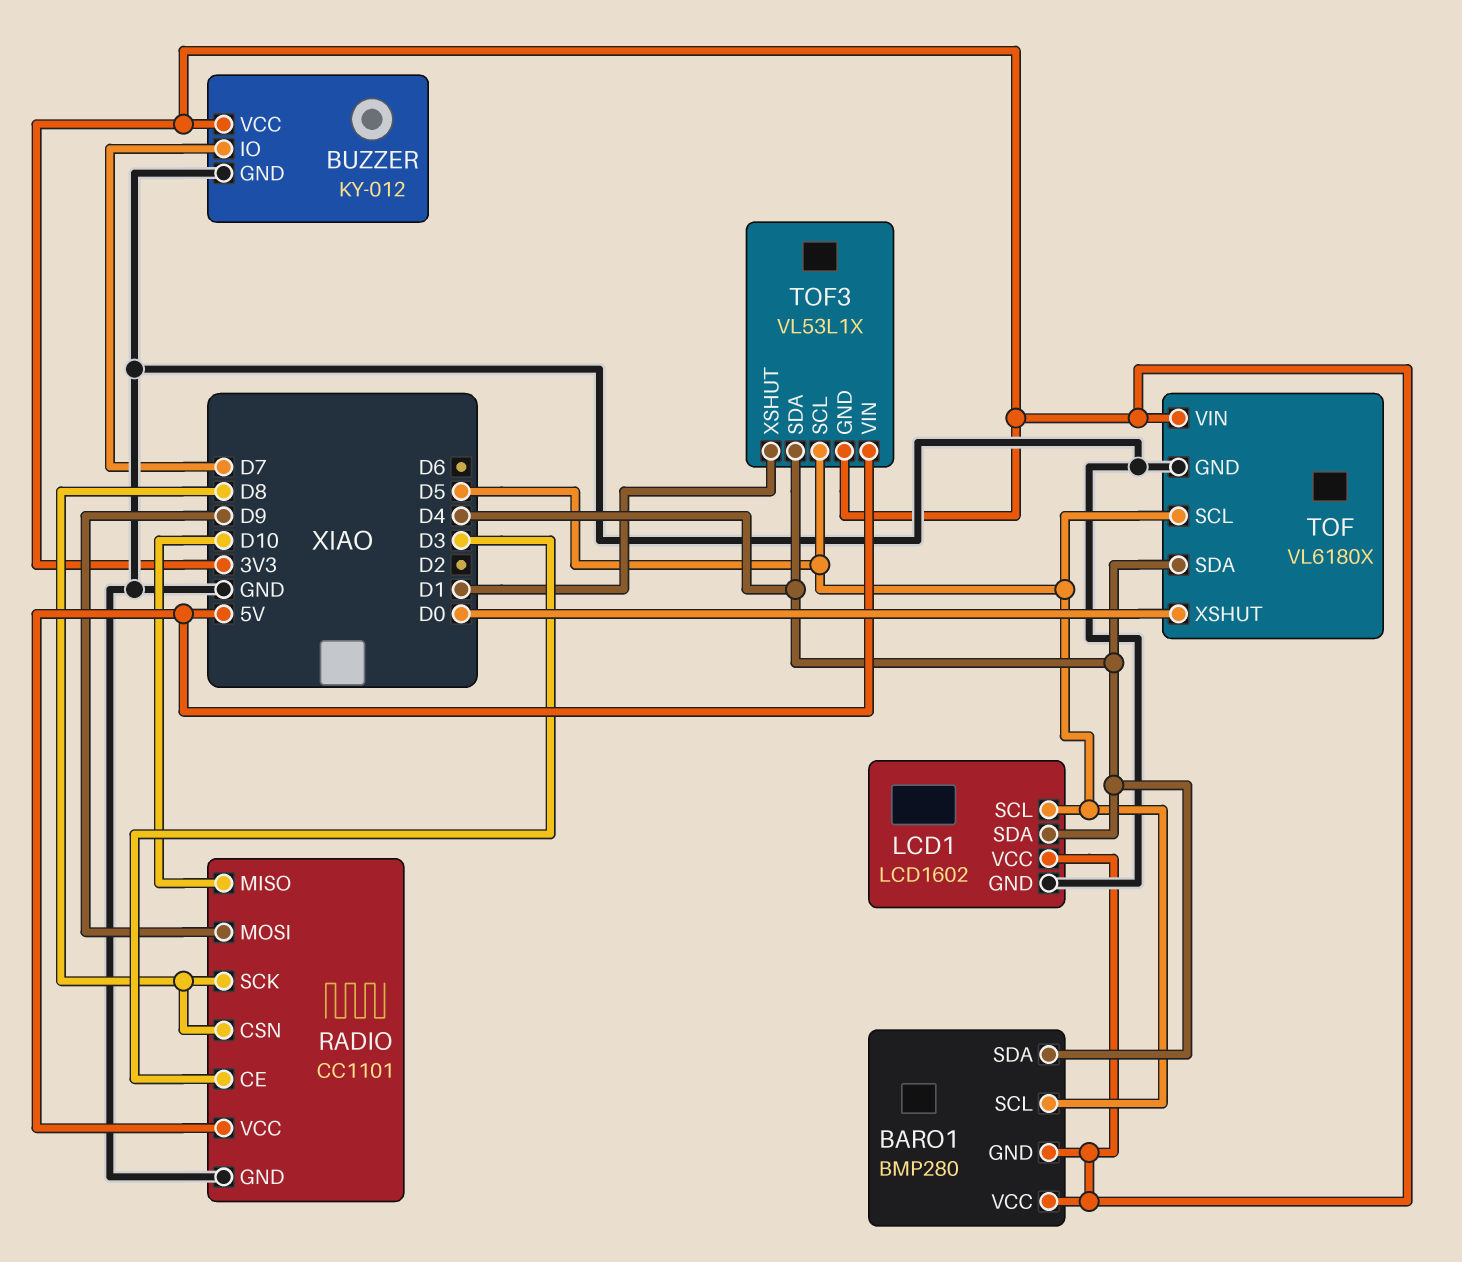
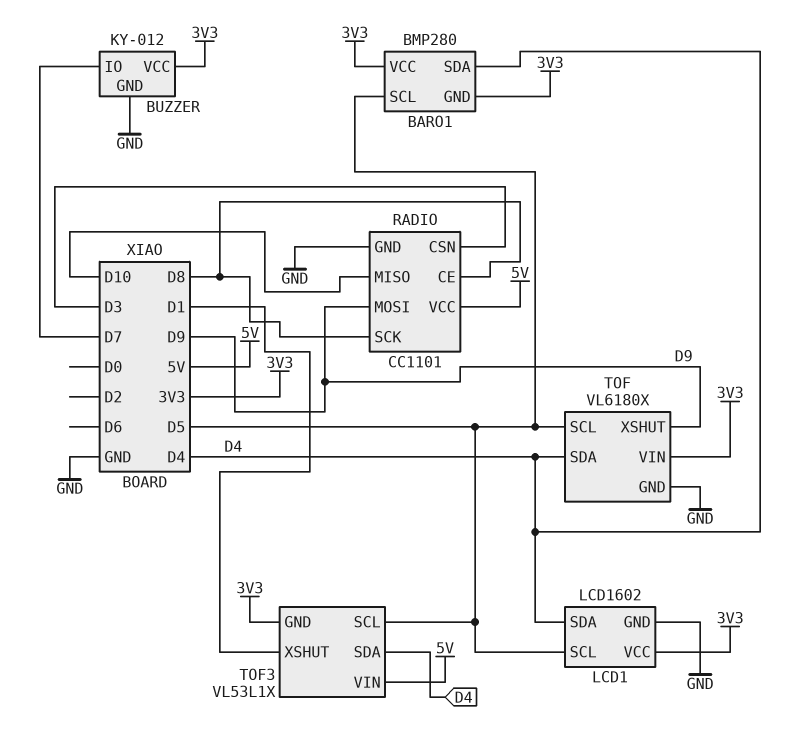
RADIO pin CE: D3 -> D8
RADIO pin CSN: D8 -> D3
TOF pin XSHUT: D0 -> D9

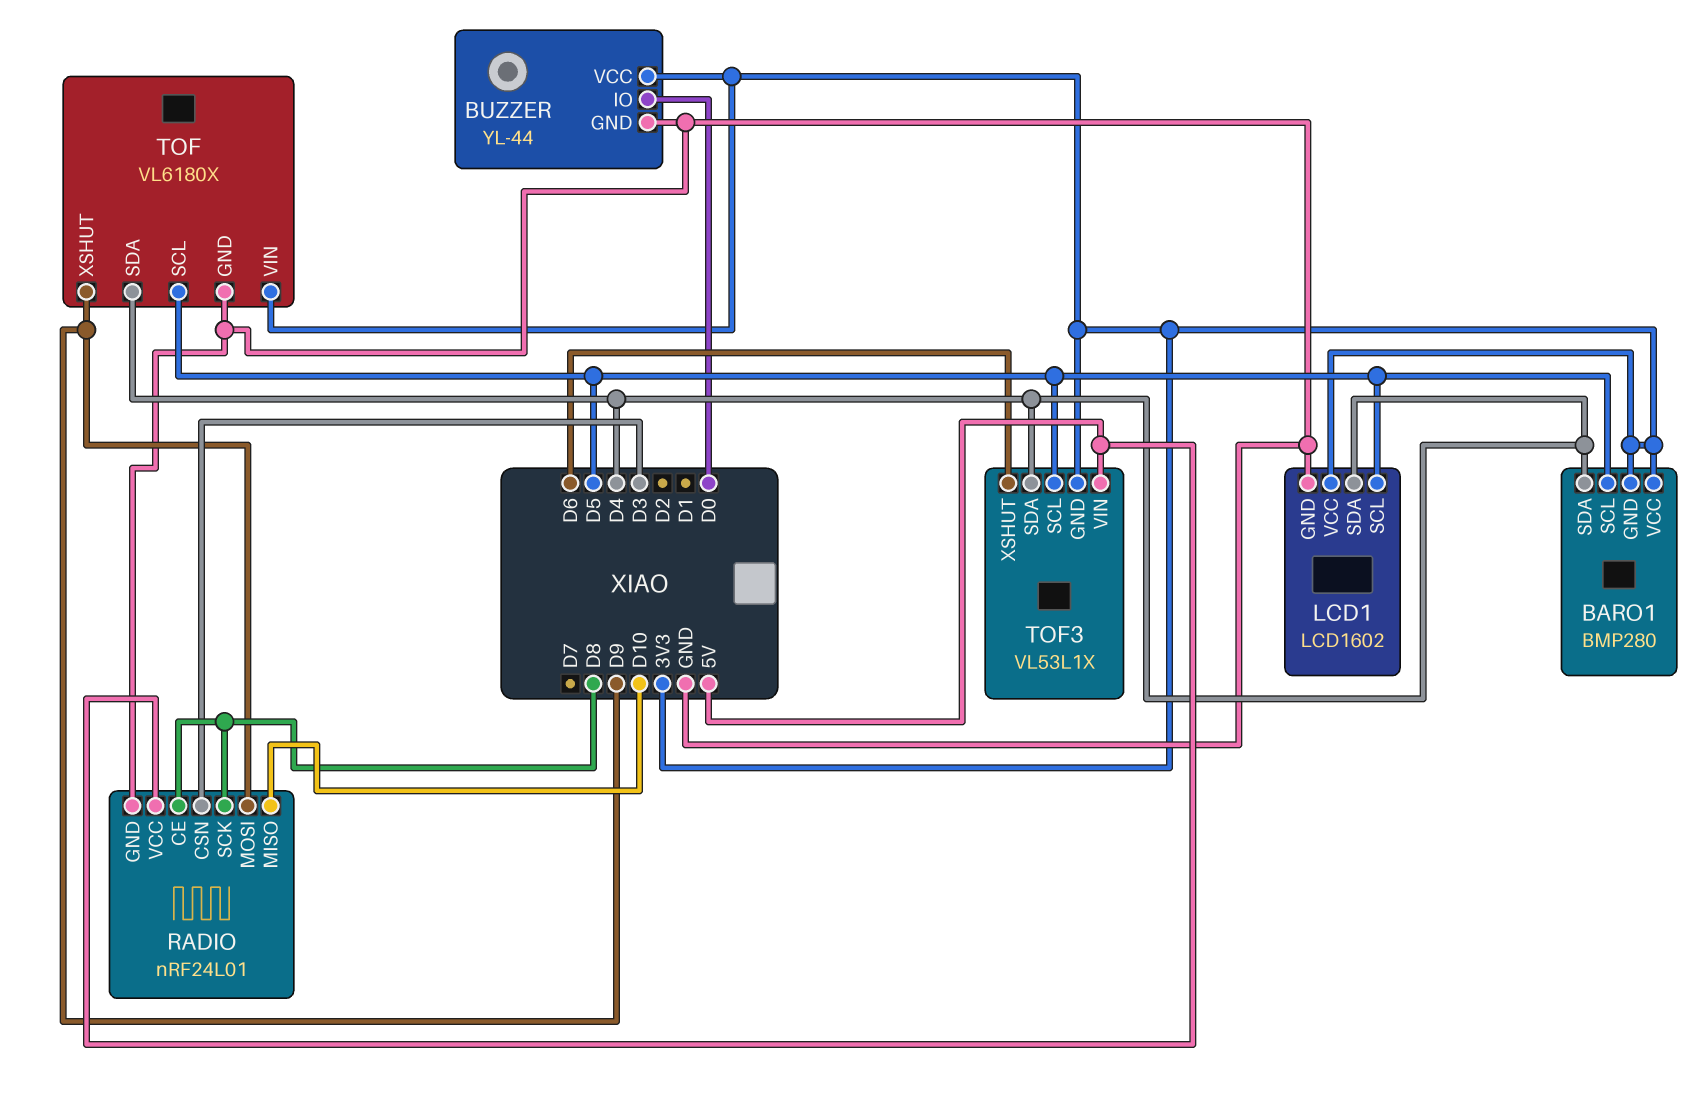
BUZZER: KY-012 -> YL-44
BUZZER pin IO: D7 -> D0
RADIO: CC1101 -> nRF24L01
TOF3 pin XSHUT: D1 -> D6

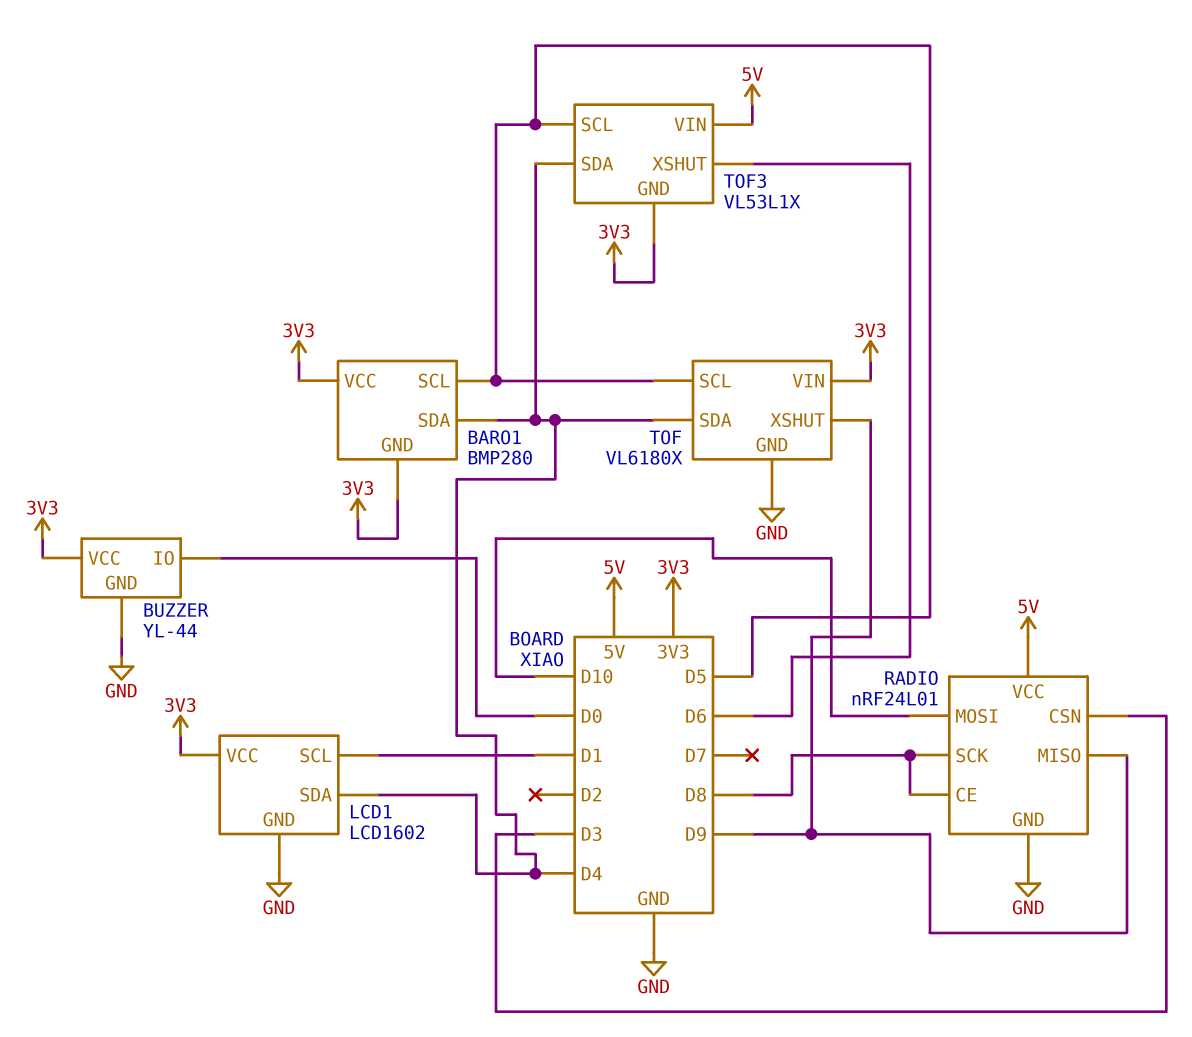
LCD1 pin SCL: D5 -> D1
RADIO pin MISO: D10 -> D9
RADIO pin MOSI: D9 -> D10

